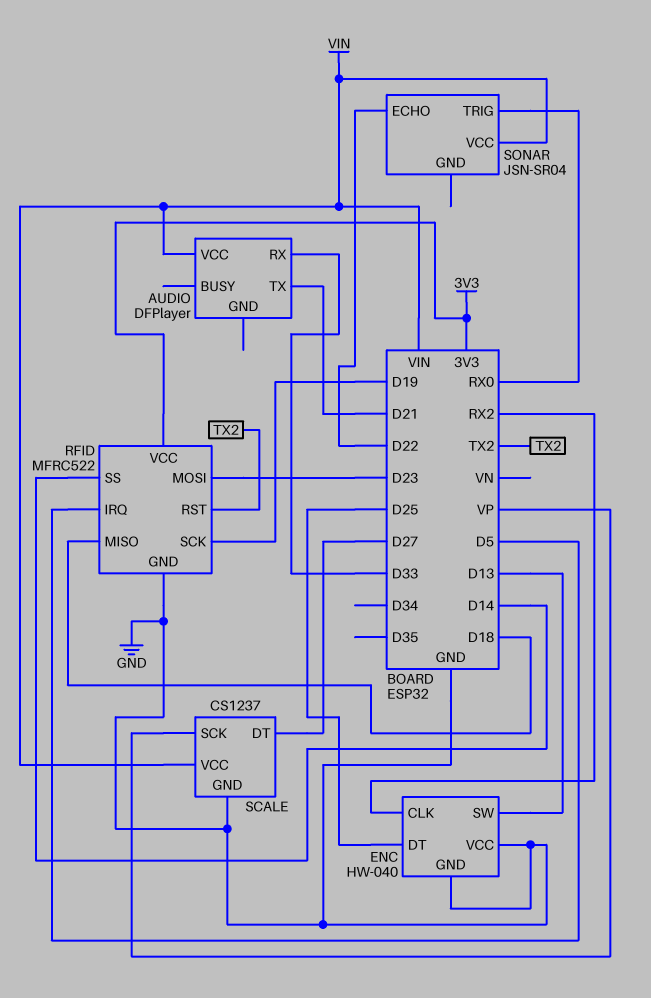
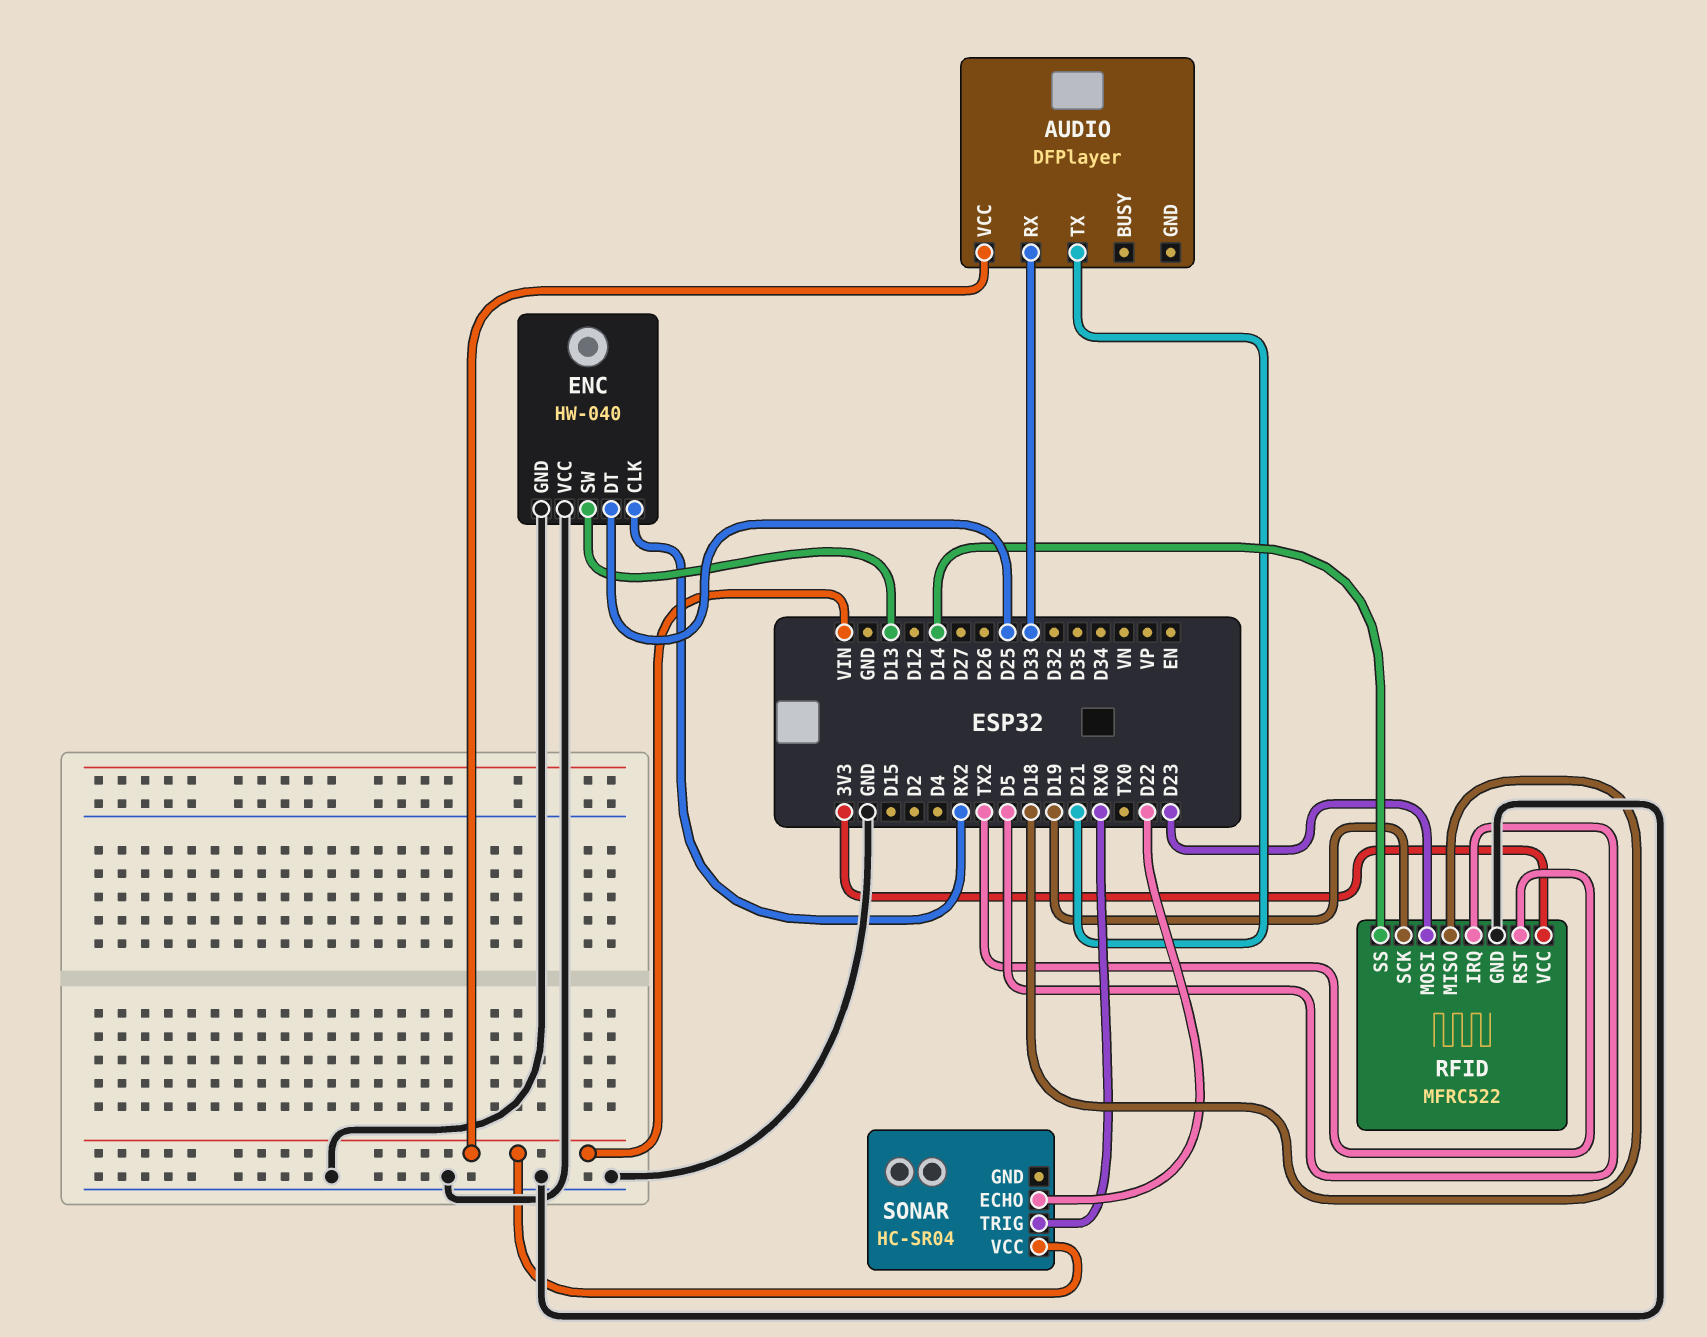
SCALE: CS1237 -> none
SCALE pin DT: D27 -> none
SCALE pin GND: GND -> none
SCALE pin SCK: VP -> none
SCALE pin VCC: VIN -> none
SONAR: JSN-SR04 -> HC-SR04

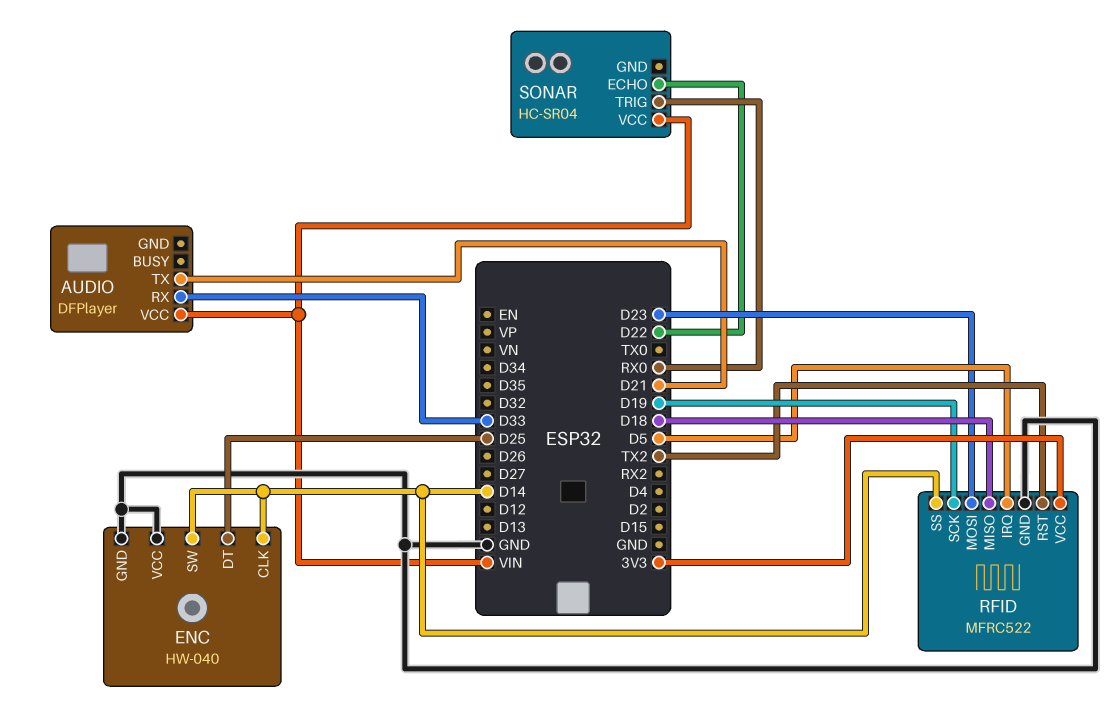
ENC pin CLK: RX2 -> D14
ENC pin SW: D13 -> D14

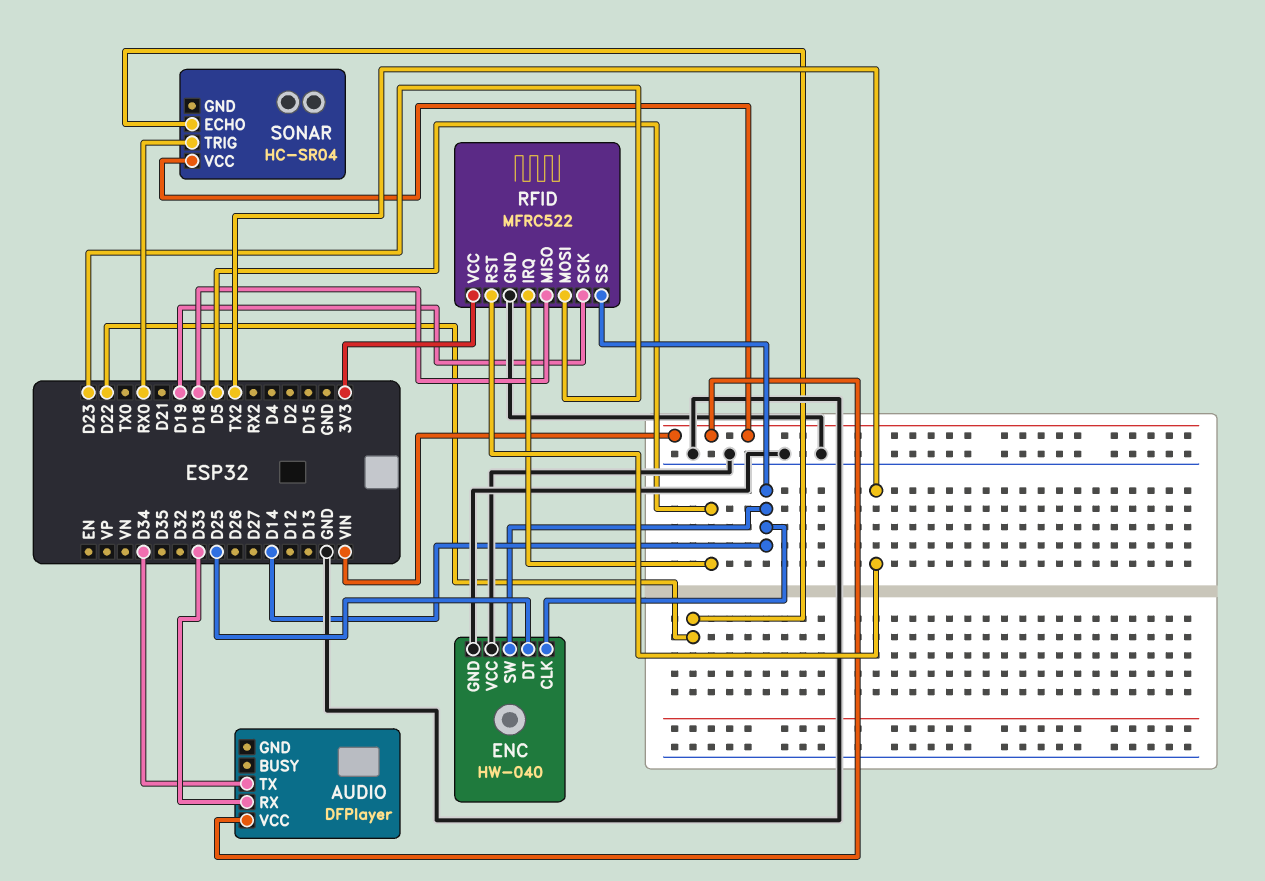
AUDIO pin TX: D21 -> D34

